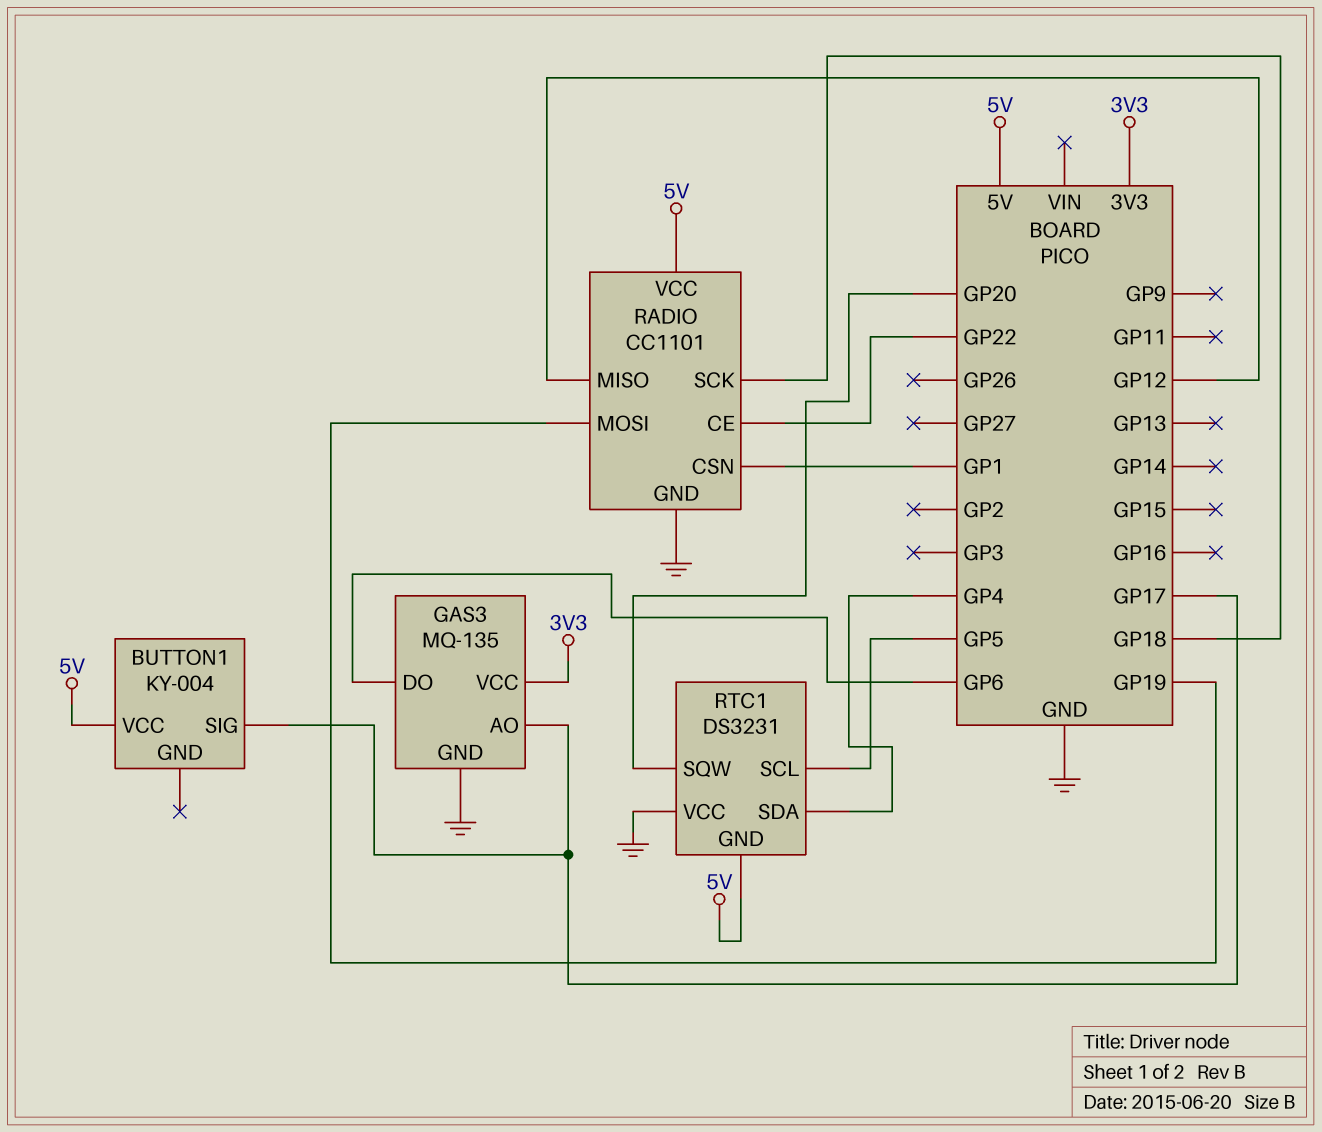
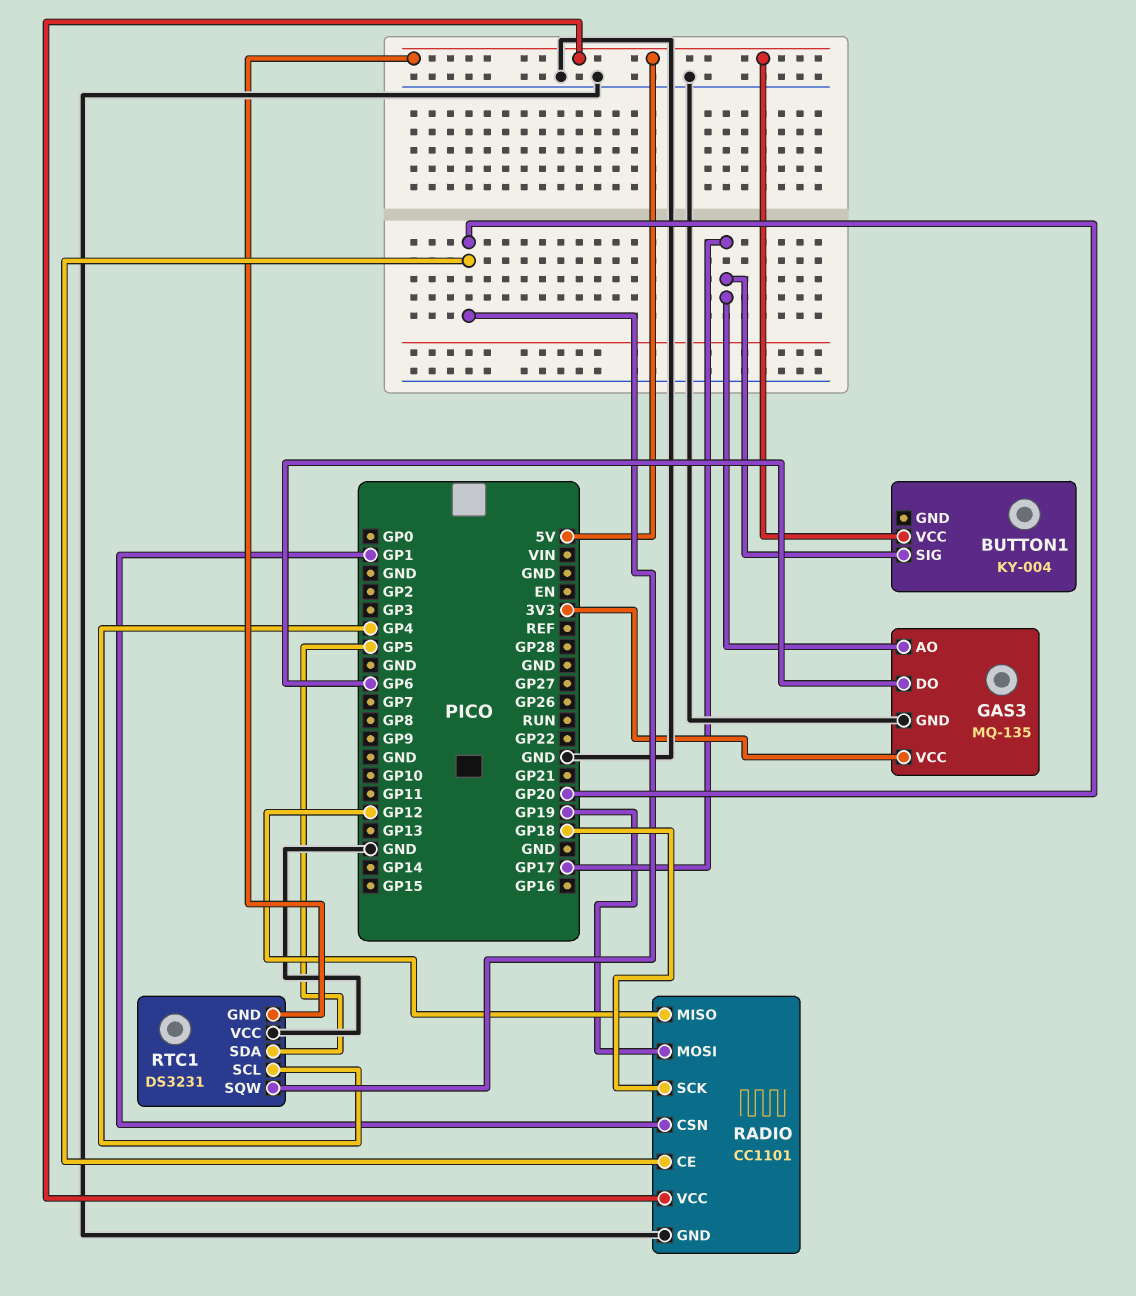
RADIO pin CE: GP22 -> GP20
RTC1 pin SCL: GP5 -> GP4
RTC1 pin SDA: GP4 -> GP5

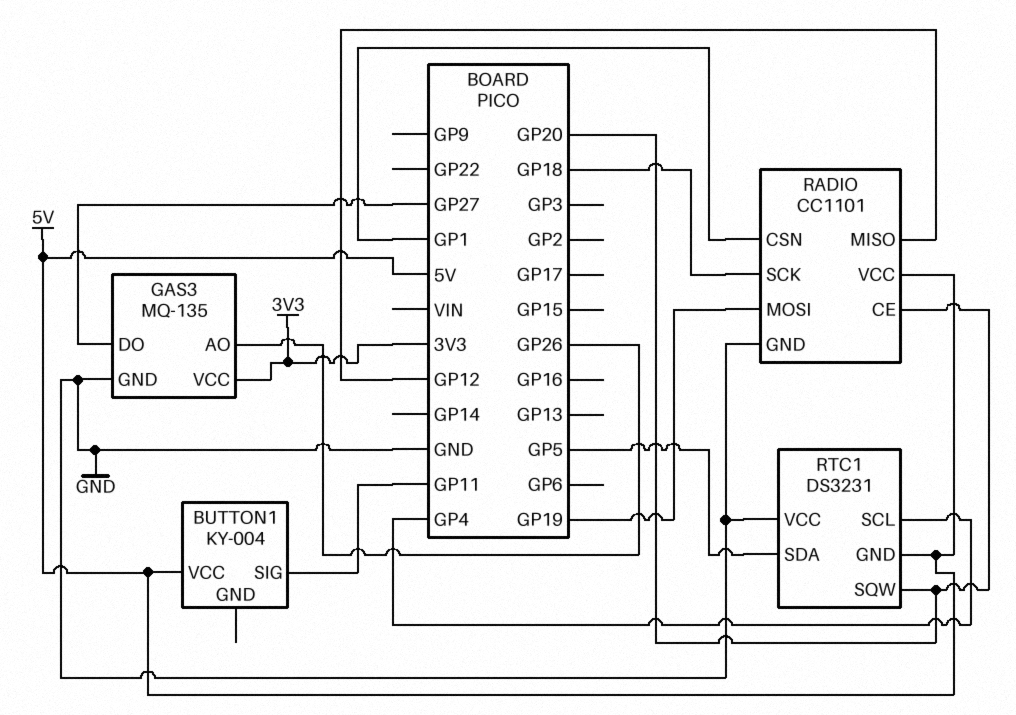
BUTTON1 pin SIG: GP17 -> GP11
GAS3 pin AO: GP17 -> GP26
GAS3 pin DO: GP6 -> GP27

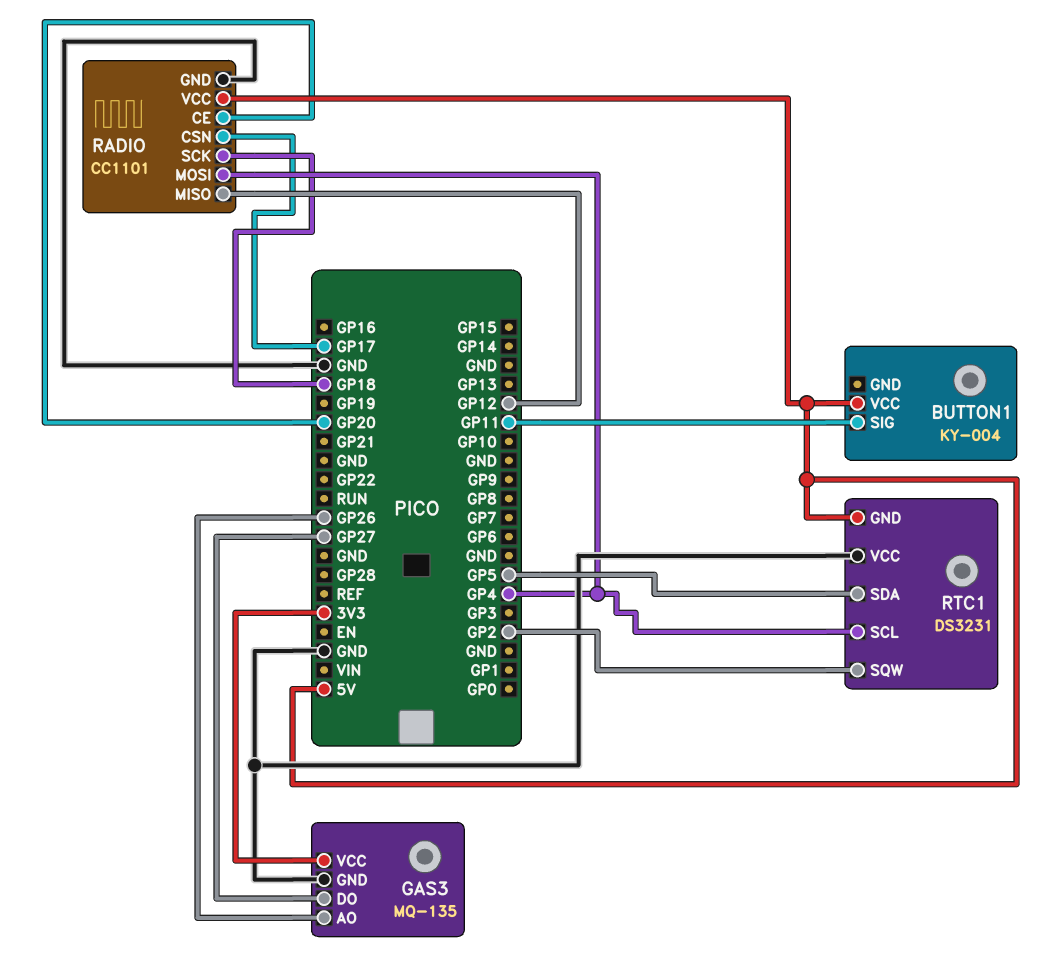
RADIO pin CSN: GP1 -> GP17
RADIO pin MOSI: GP19 -> GP4
RTC1 pin SQW: GP20 -> GP2

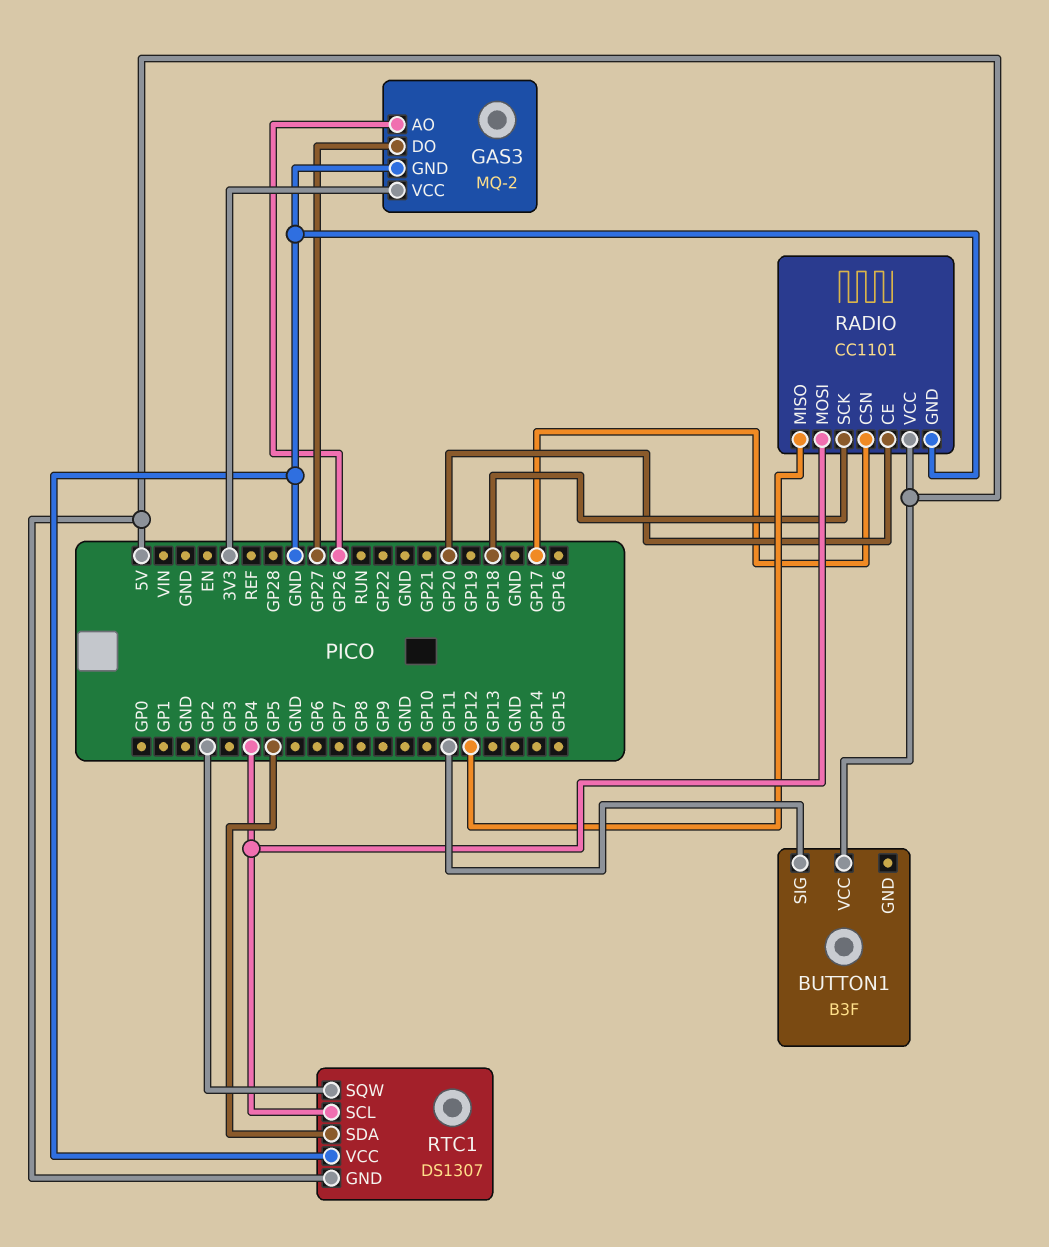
BUTTON1: KY-004 -> B3F
GAS3: MQ-135 -> MQ-2
RTC1: DS3231 -> DS1307

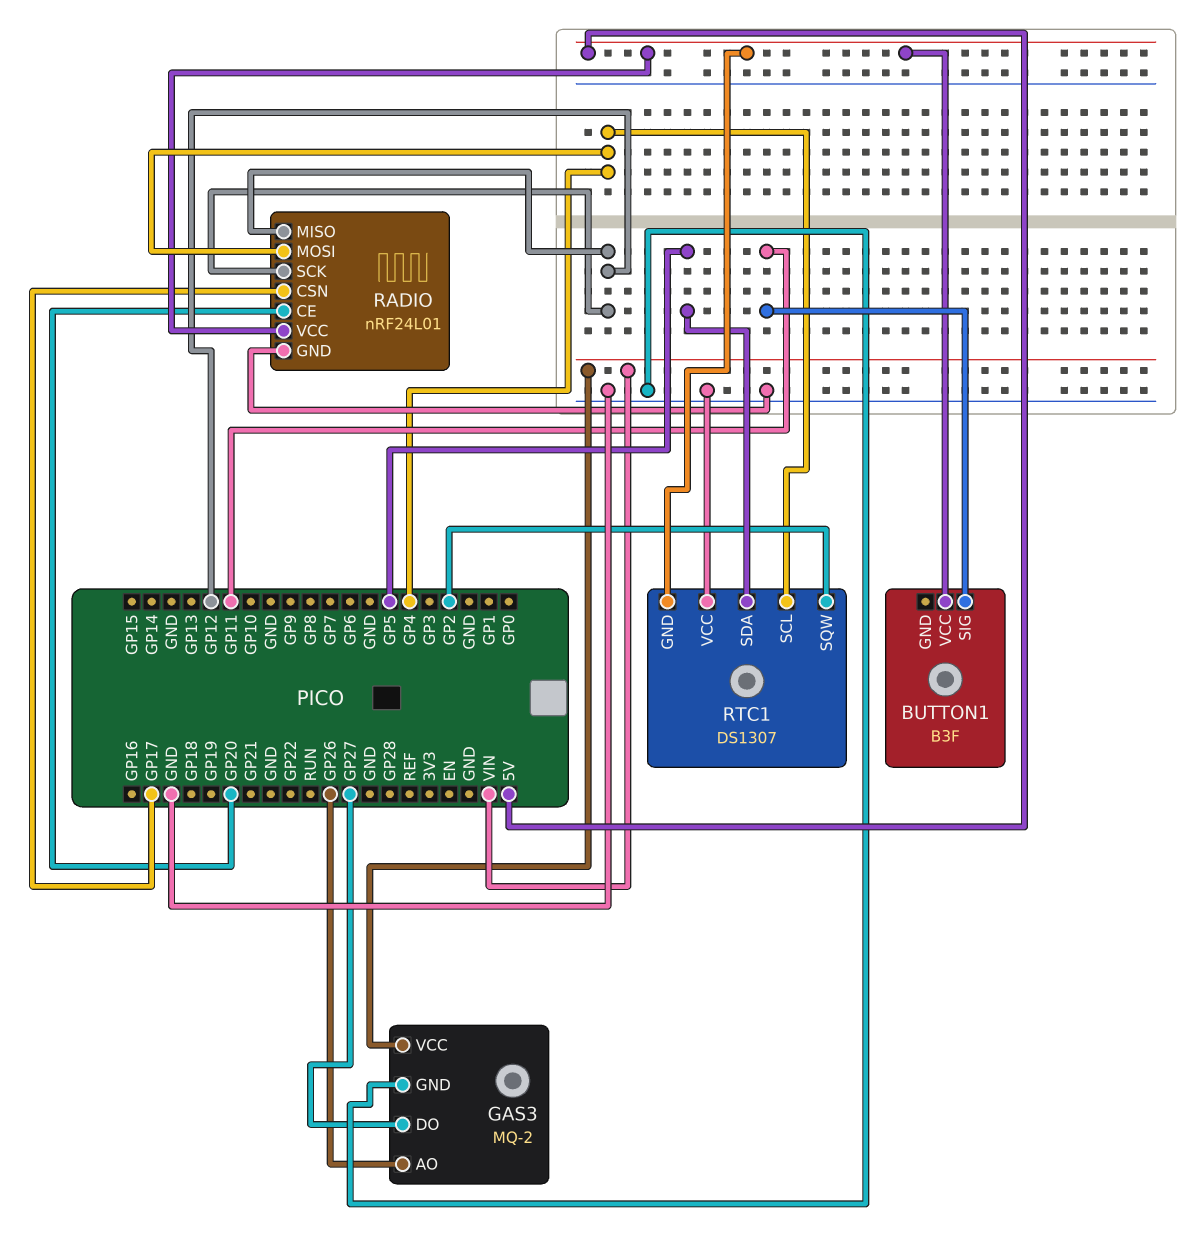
GAS3 pin VCC: 3V3 -> VIN
RADIO: CC1101 -> nRF24L01
RADIO pin SCK: GP18 -> GP12

